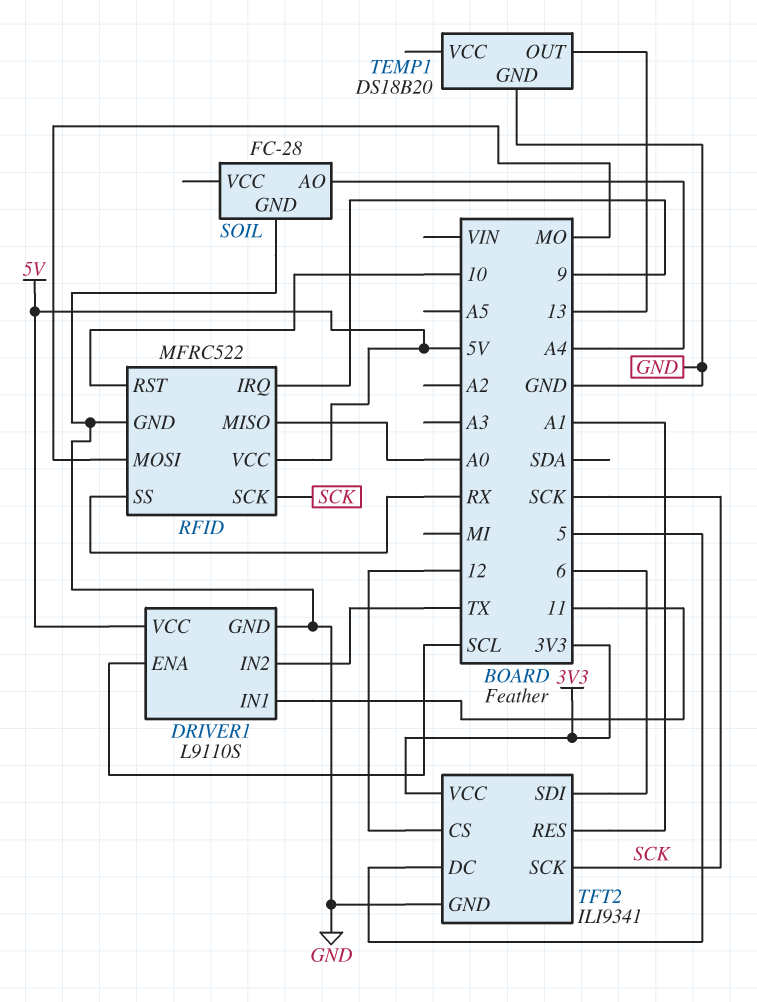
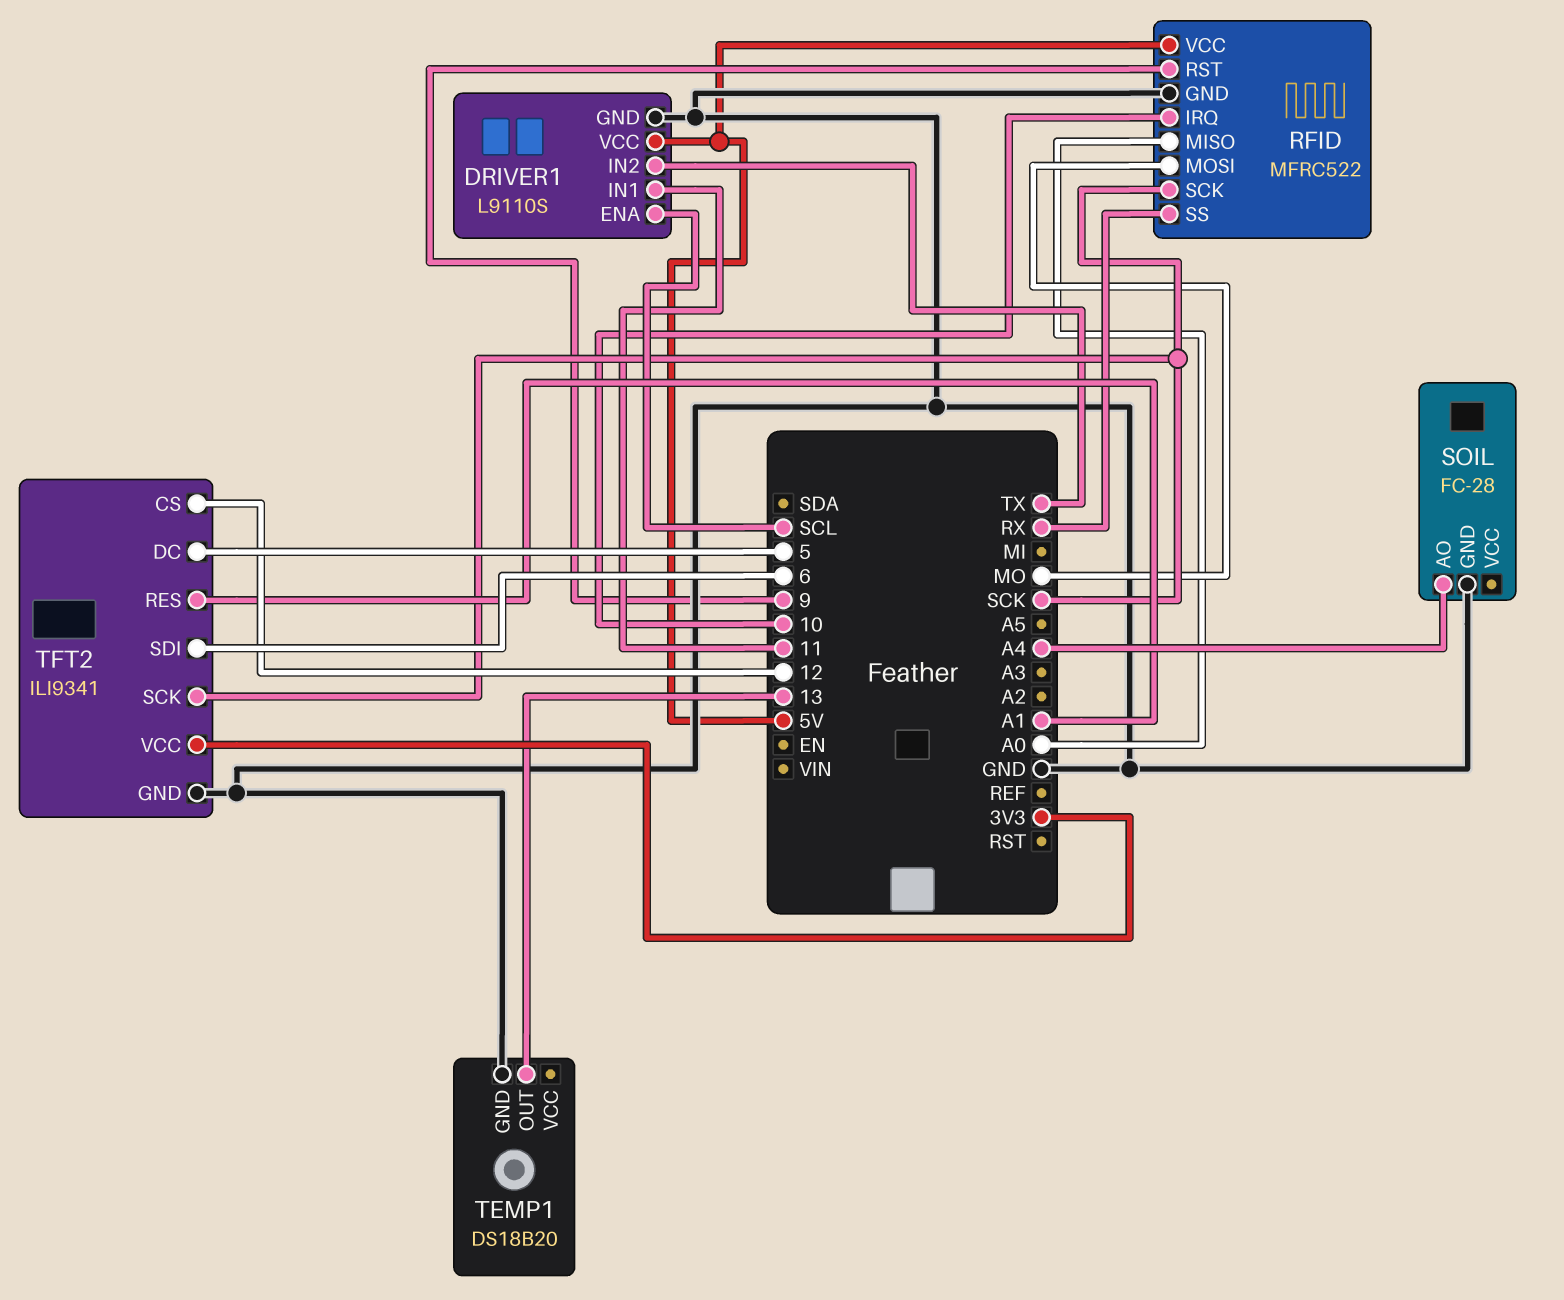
RFID pin IRQ: 9 -> 10
RFID pin RST: 10 -> 9

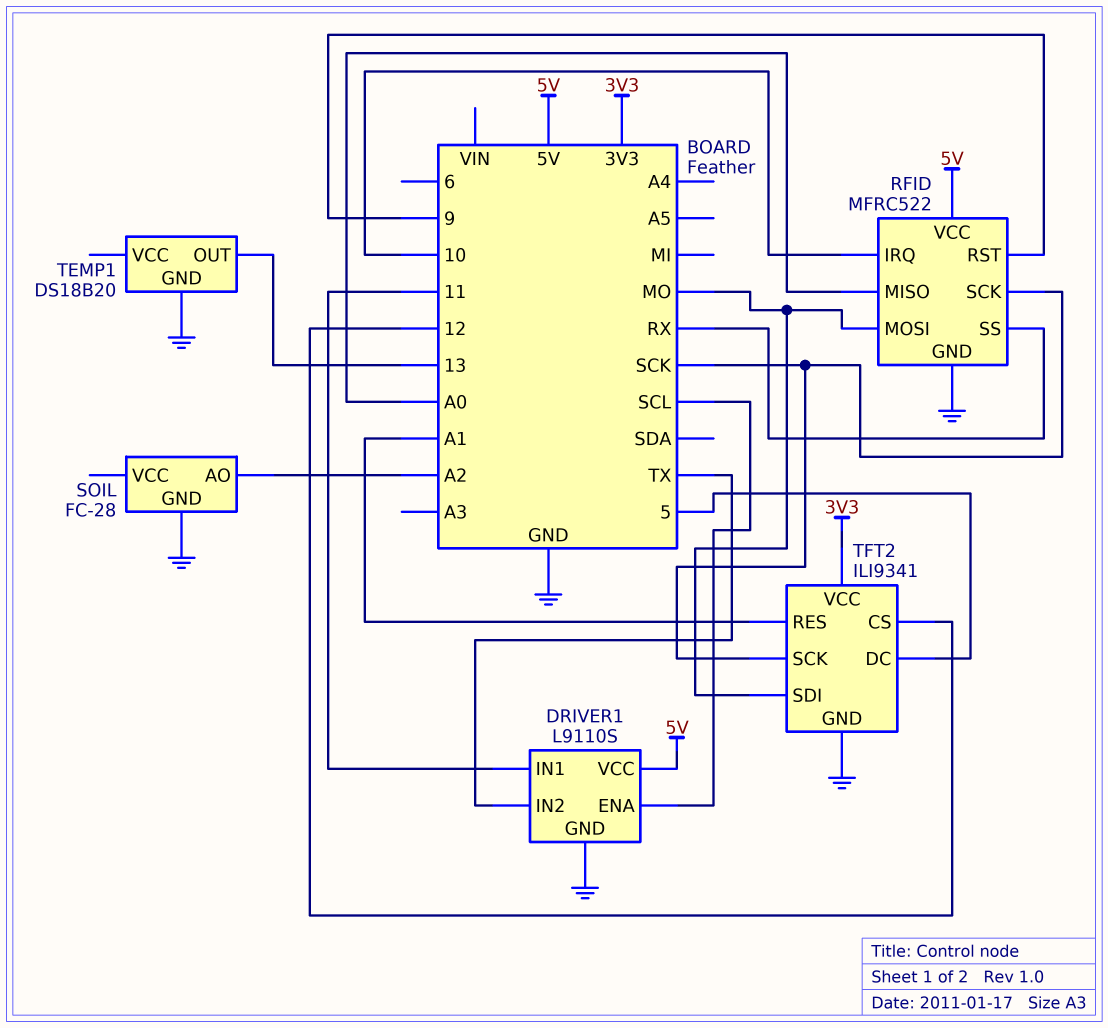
SOIL pin AO: A4 -> A2
TFT2 pin SDI: 6 -> MO

